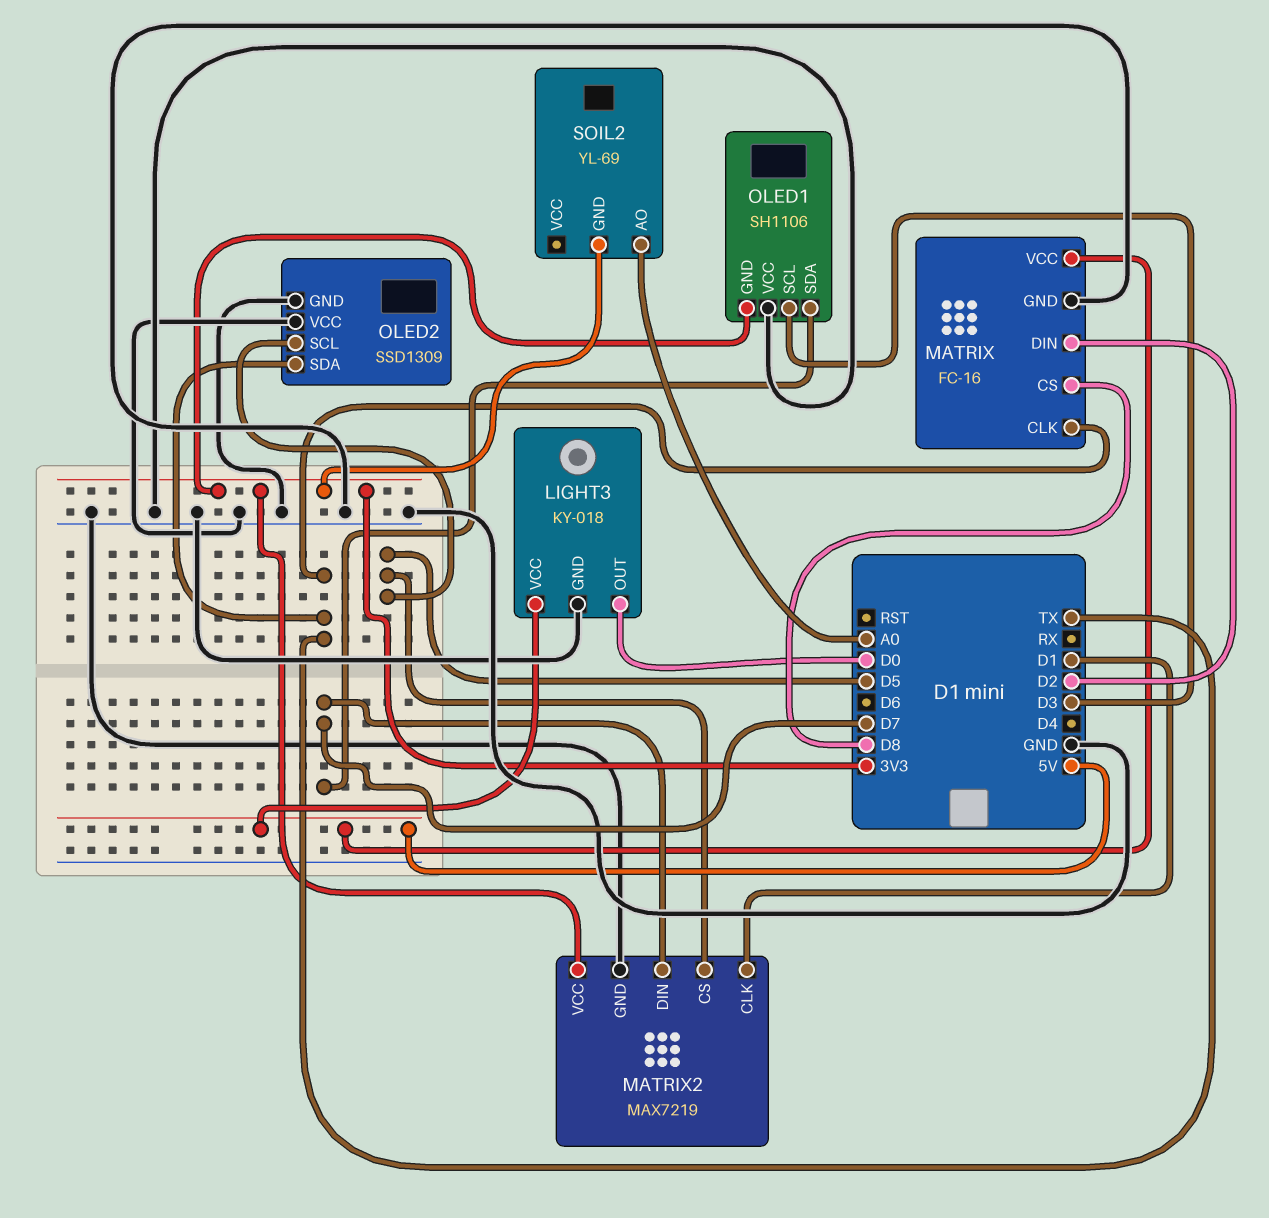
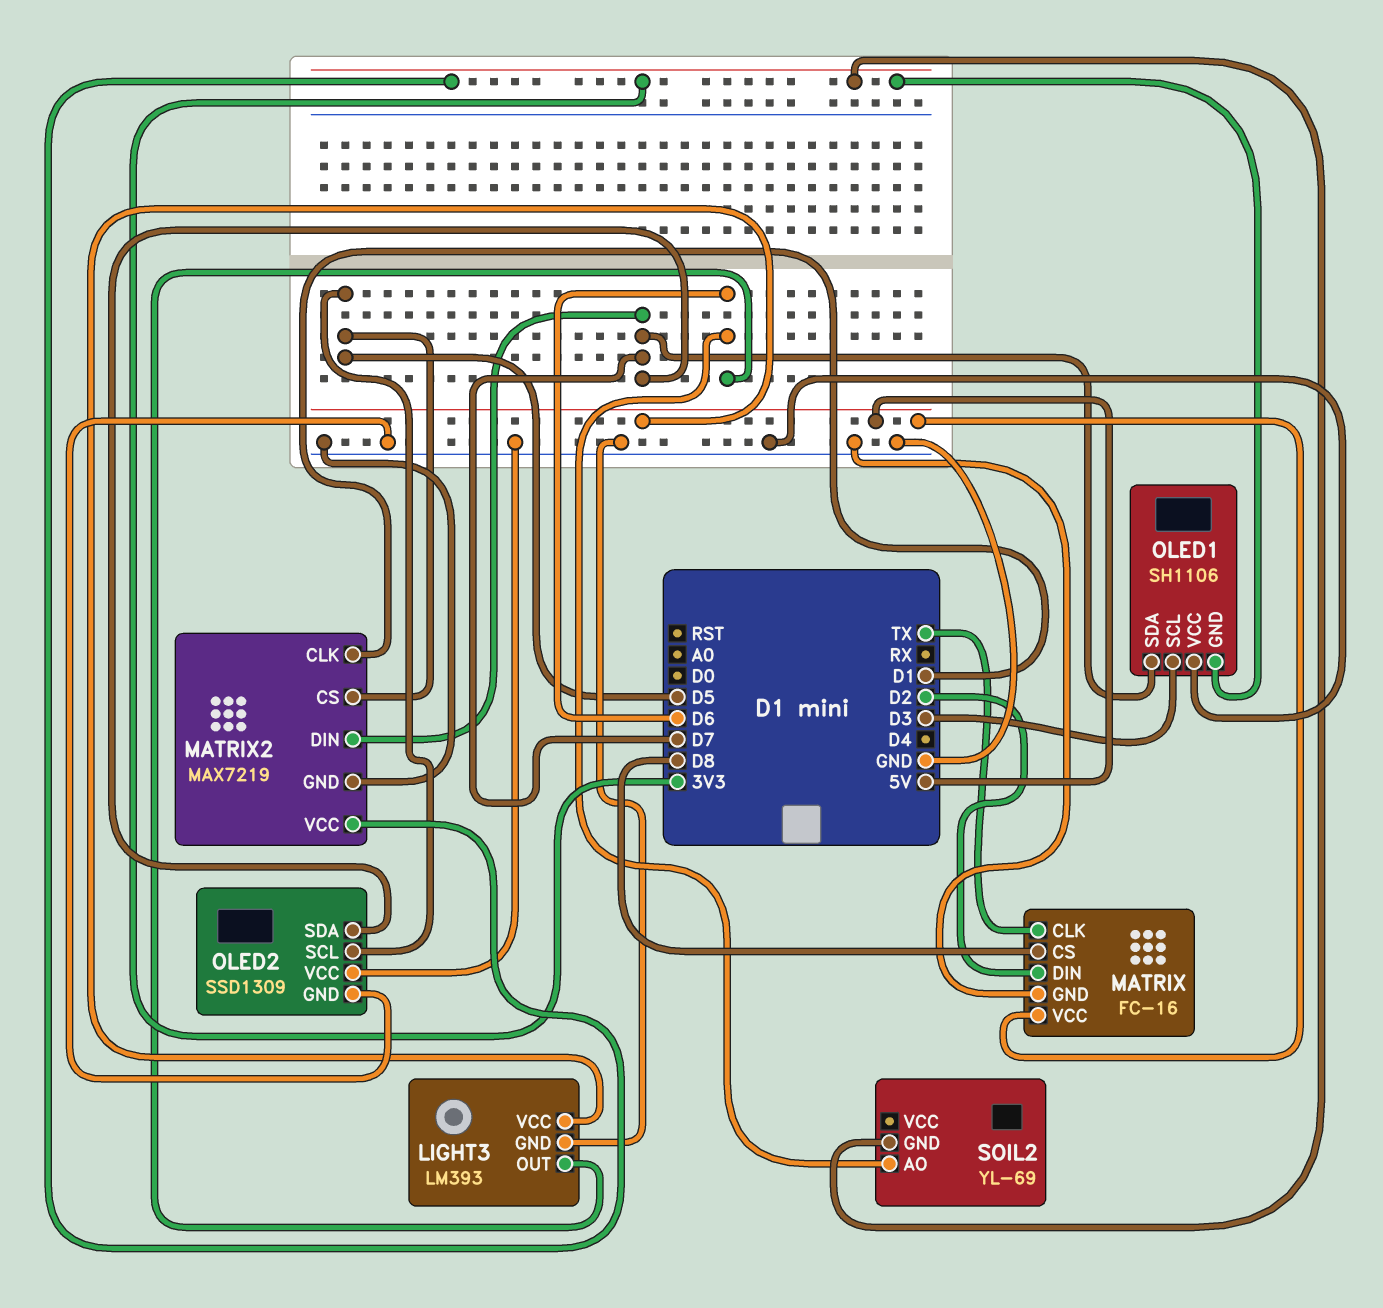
LIGHT3: KY-018 -> LM393
LIGHT3 pin OUT: D0 -> D6
OLED2 pin SDA: TX -> D7
SOIL2 pin AO: A0 -> D6

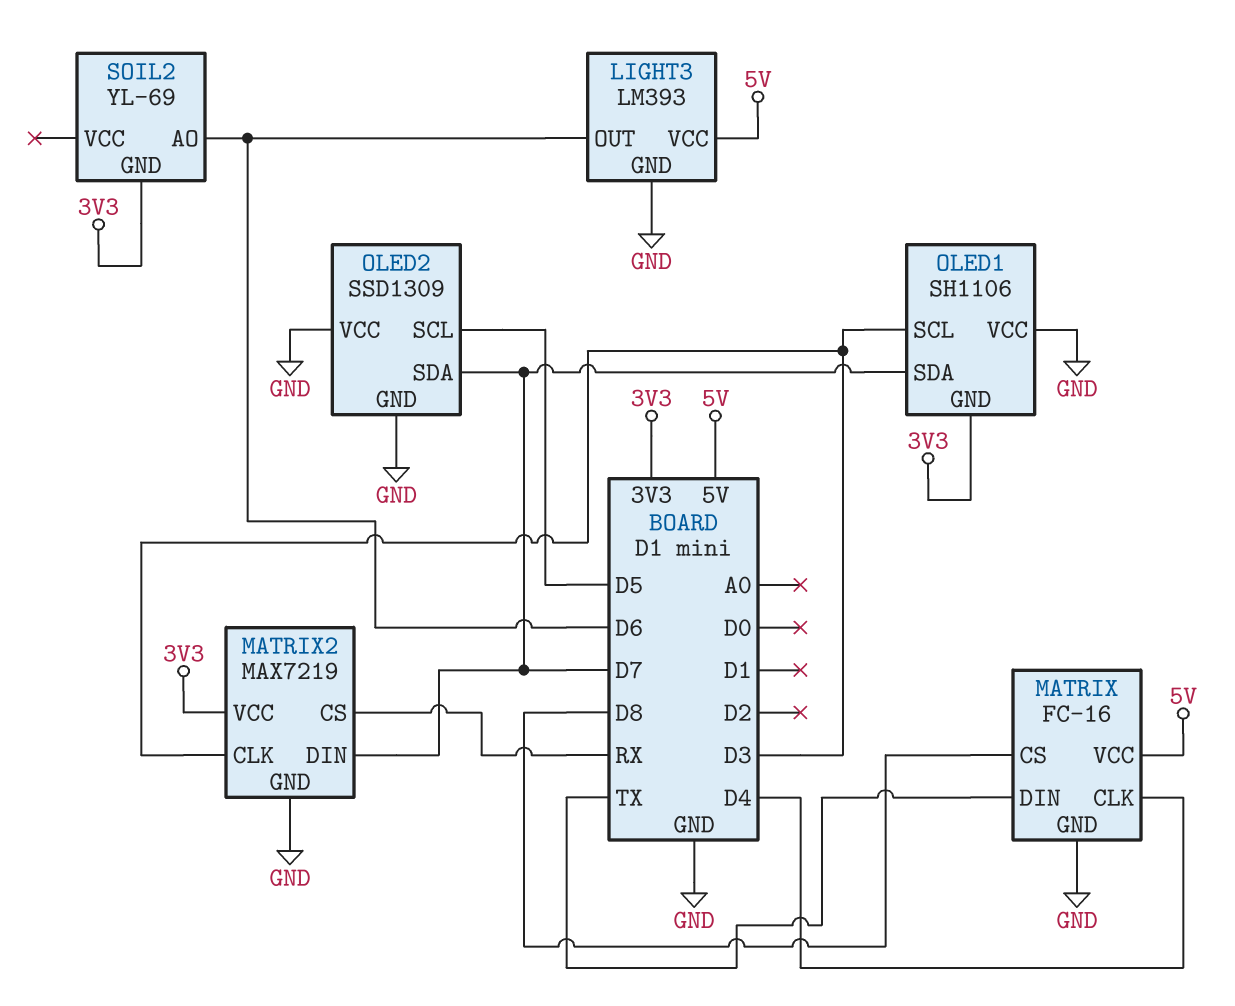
MATRIX pin CLK: TX -> D4
MATRIX pin DIN: D2 -> TX
MATRIX2 pin CLK: D1 -> D3
MATRIX2 pin CS: D5 -> RX

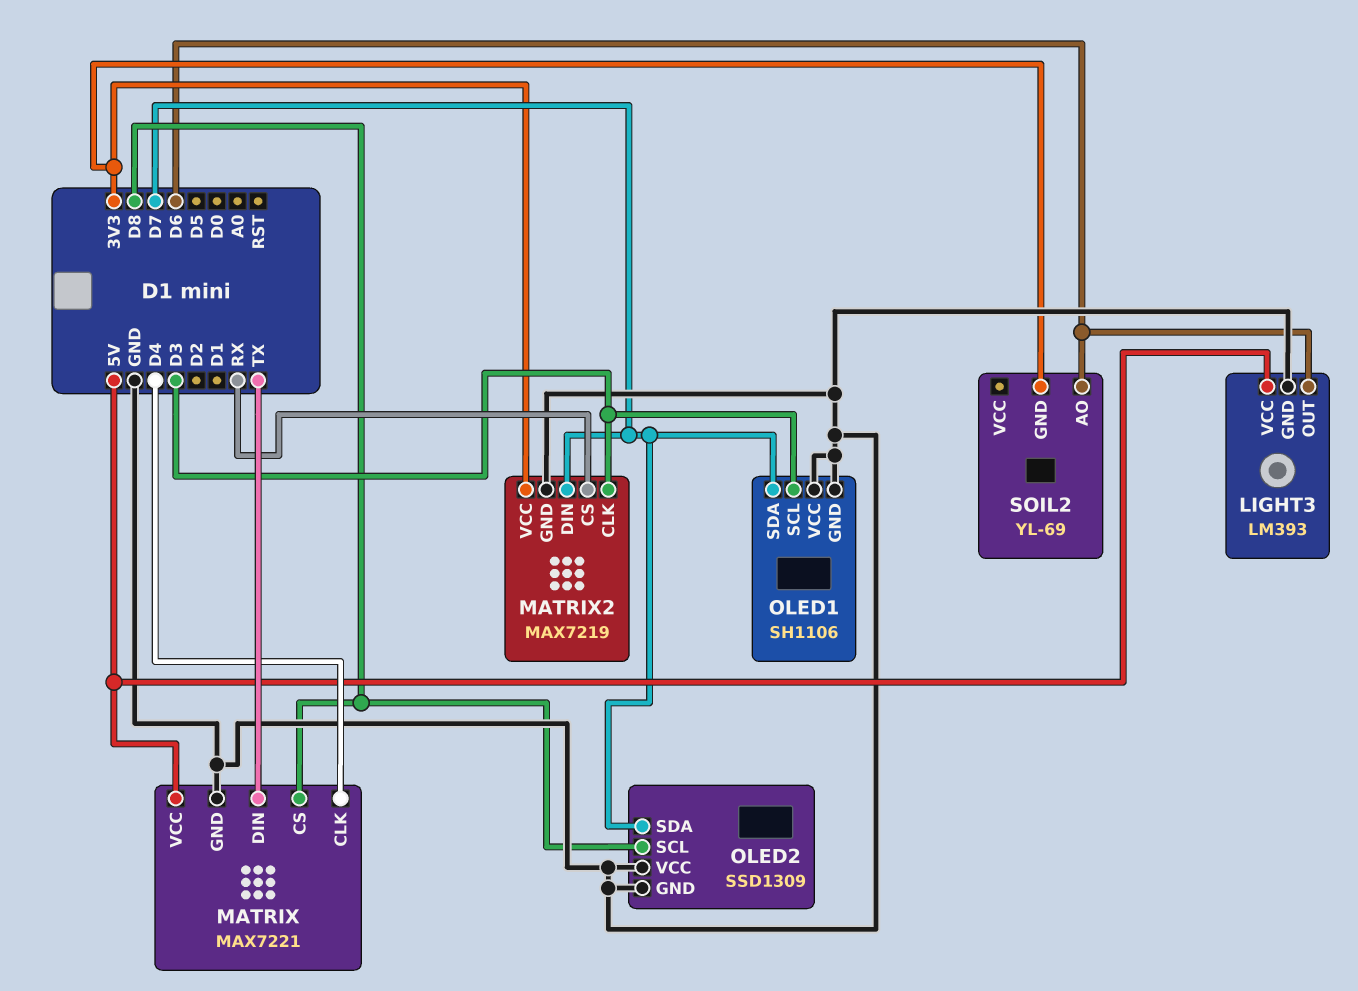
MATRIX: FC-16 -> MAX7221
OLED1 pin GND: 3V3 -> GND
OLED2 pin SCL: D5 -> D8

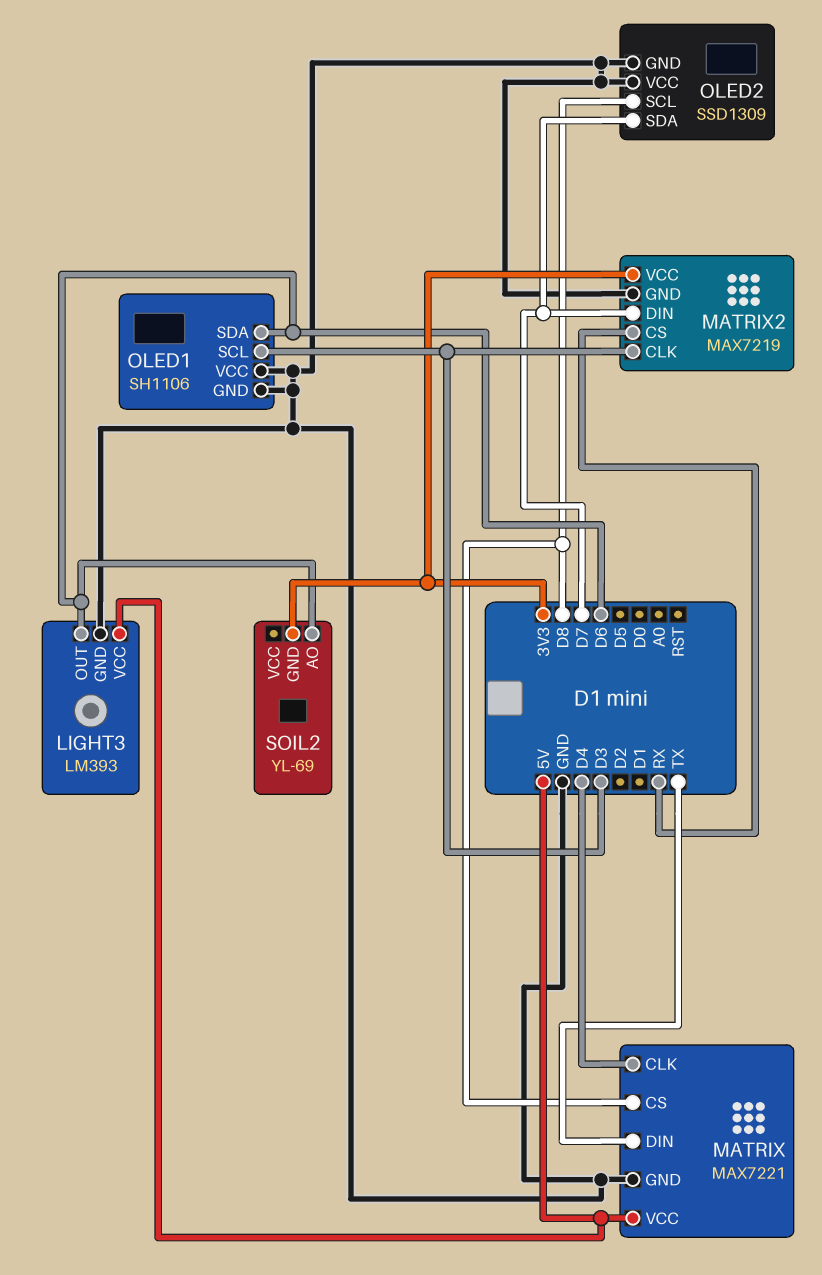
OLED1 pin SDA: D7 -> D6

